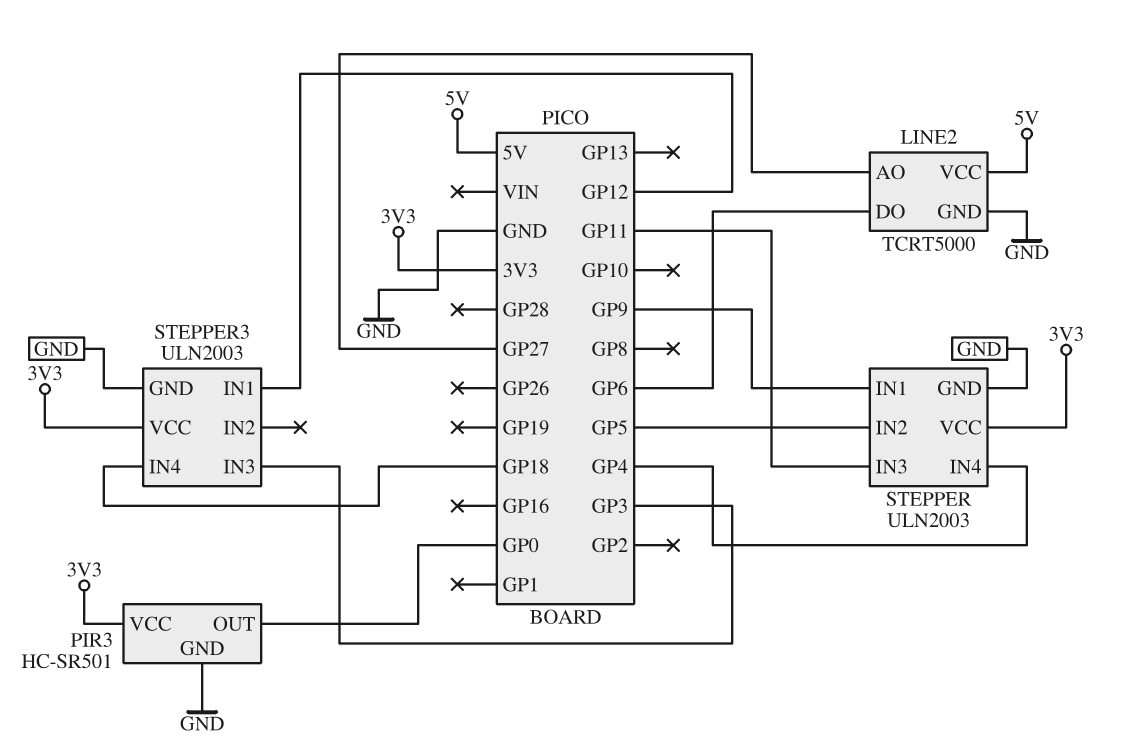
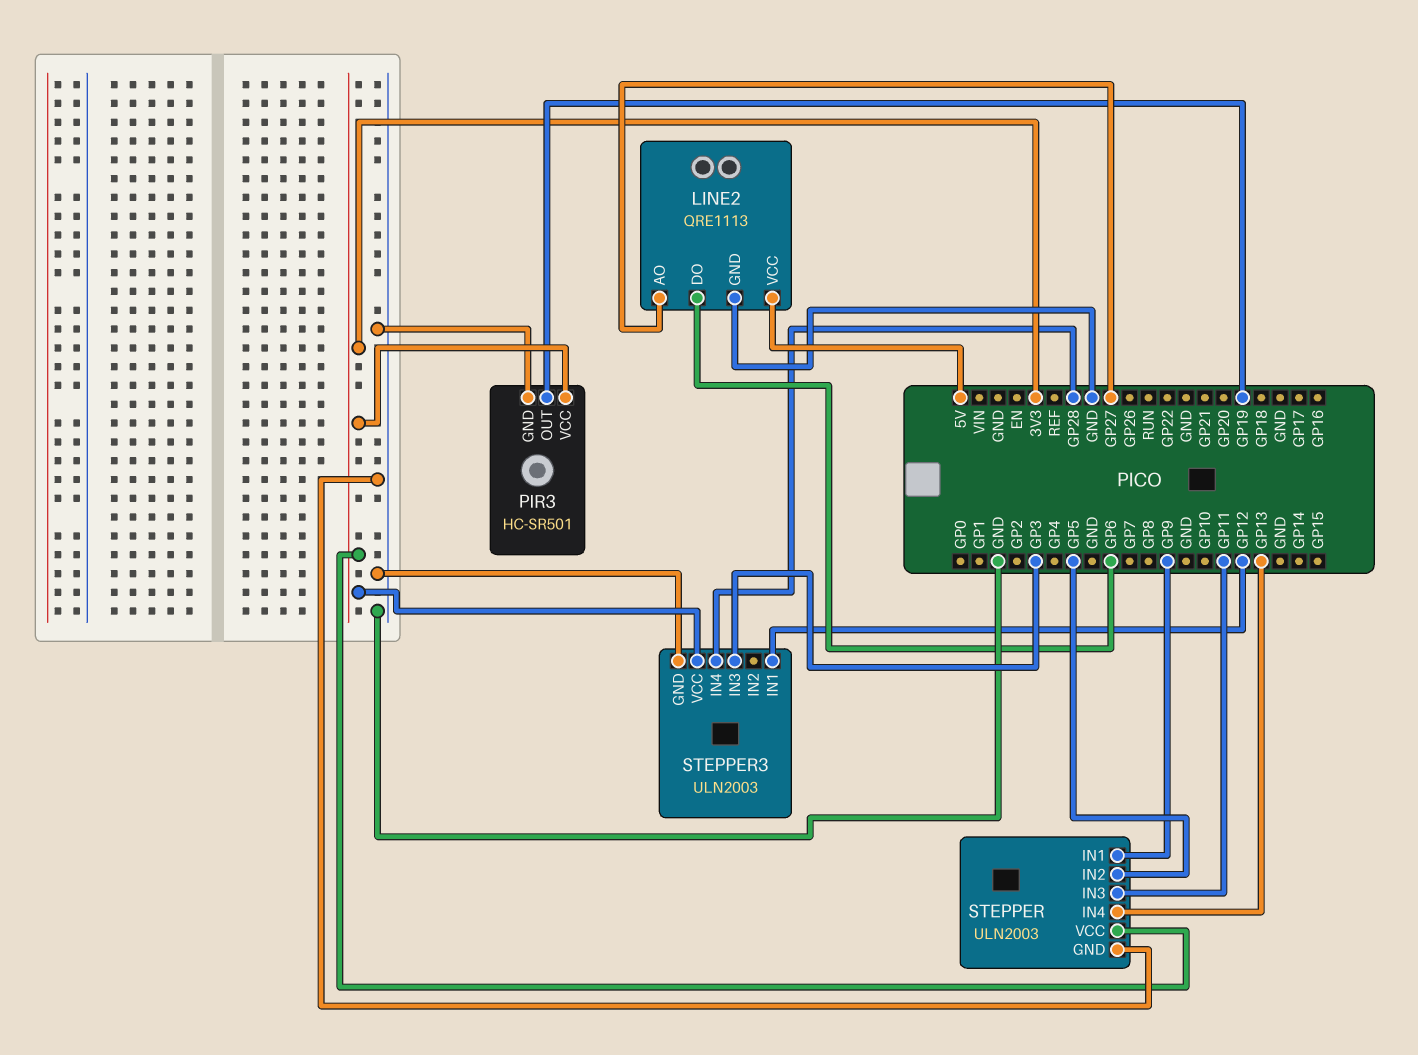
LINE2: TCRT5000 -> QRE1113
PIR3 pin OUT: GP0 -> GP19
STEPPER pin IN4: GP4 -> GP13
STEPPER3 pin IN4: GP18 -> GP28

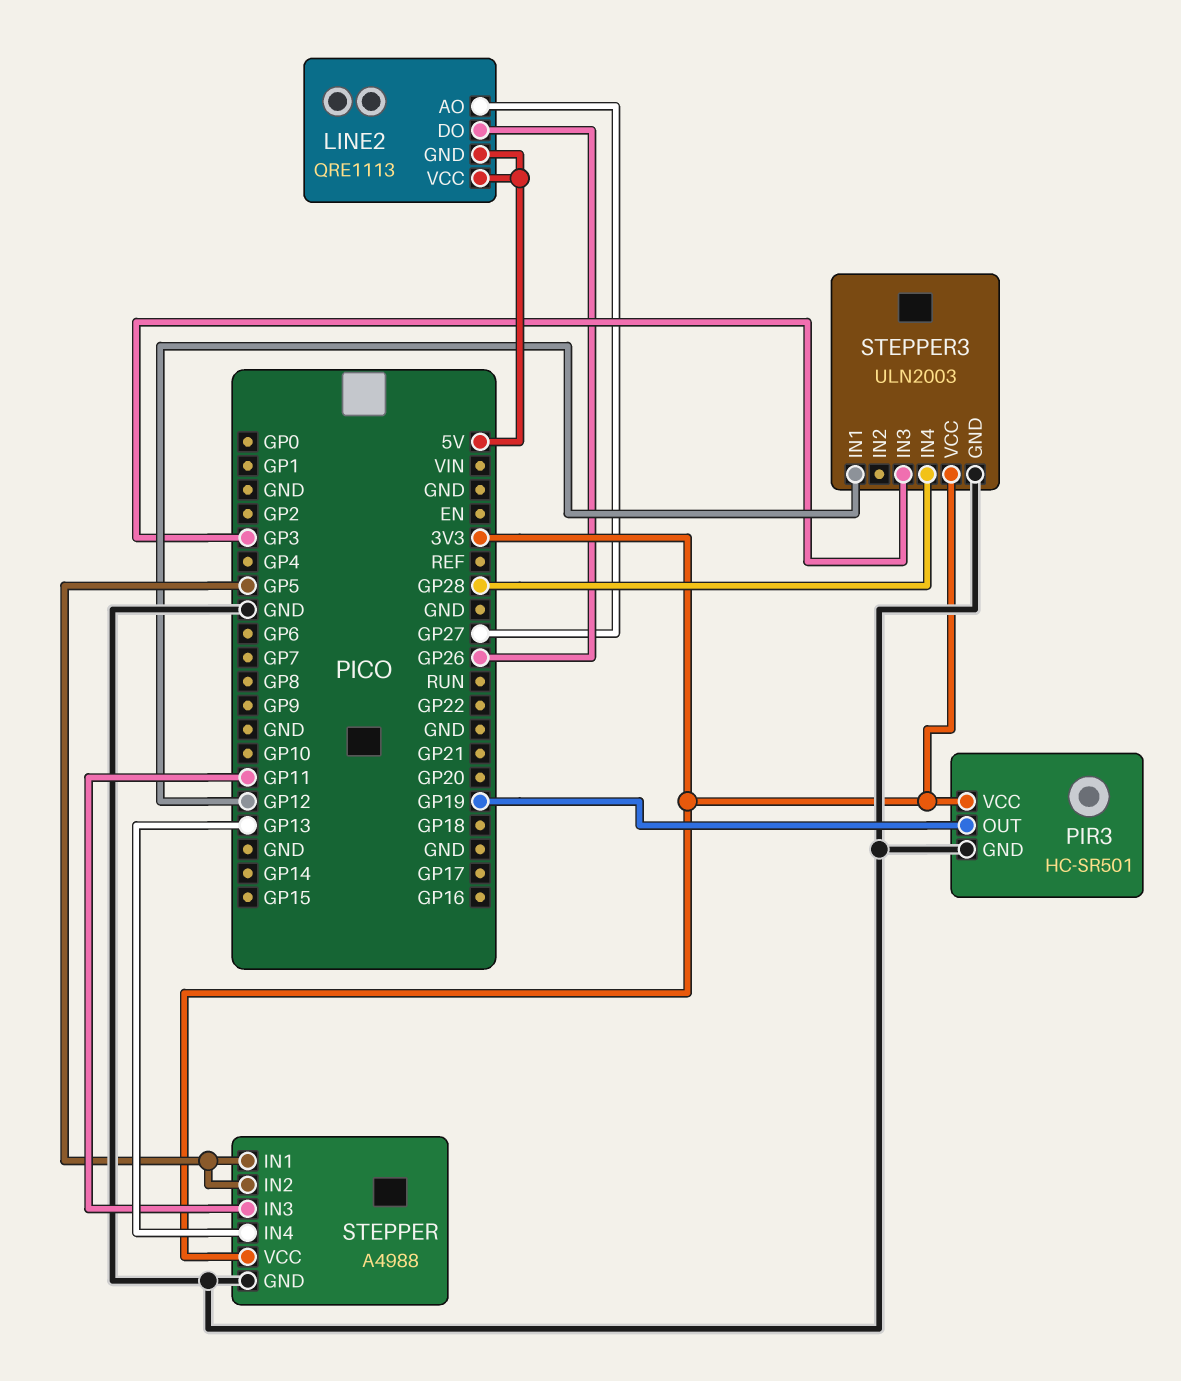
LINE2 pin DO: GP6 -> GP26
LINE2 pin GND: GND -> 5V
STEPPER: ULN2003 -> A4988
STEPPER pin IN1: GP9 -> GP5

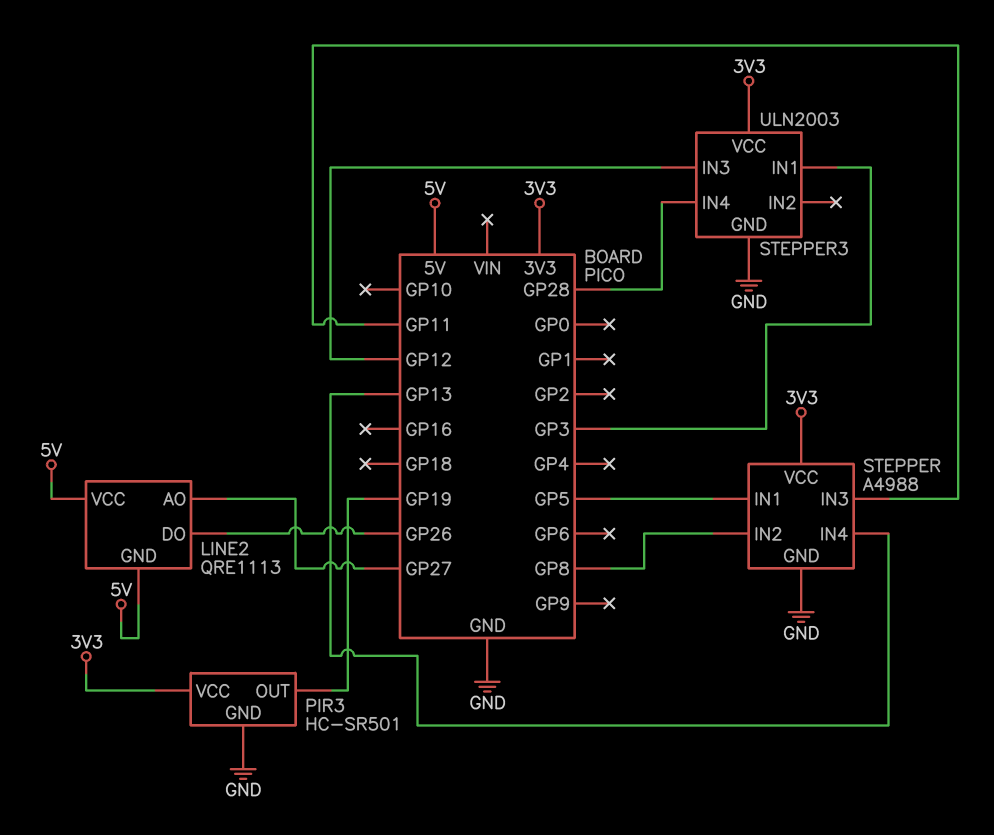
STEPPER pin IN2: GP5 -> GP8
STEPPER3 pin IN1: GP12 -> GP3
STEPPER3 pin IN3: GP3 -> GP12

